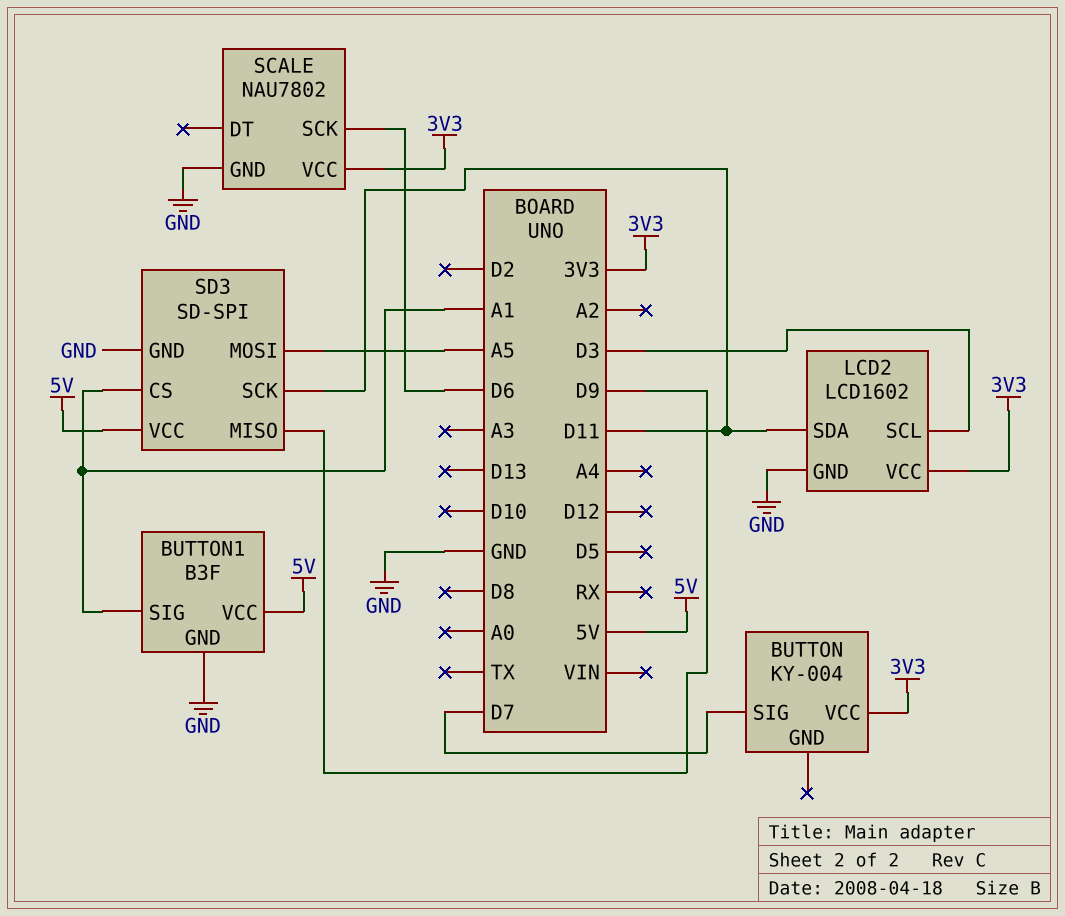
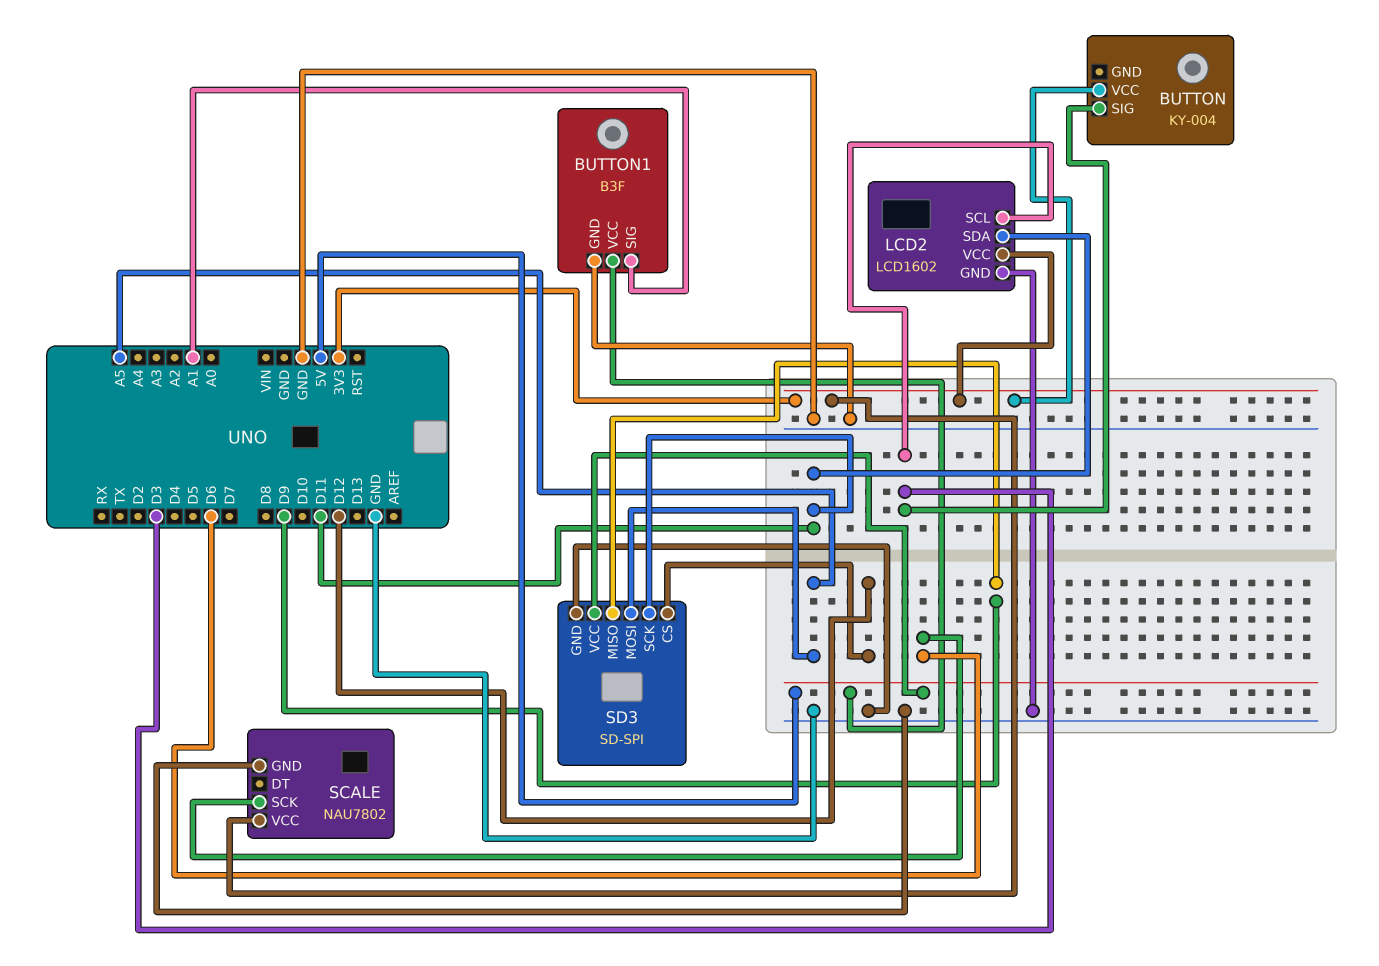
BUTTON pin SIG: D7 -> D3
SD3 pin CS: A1 -> D12

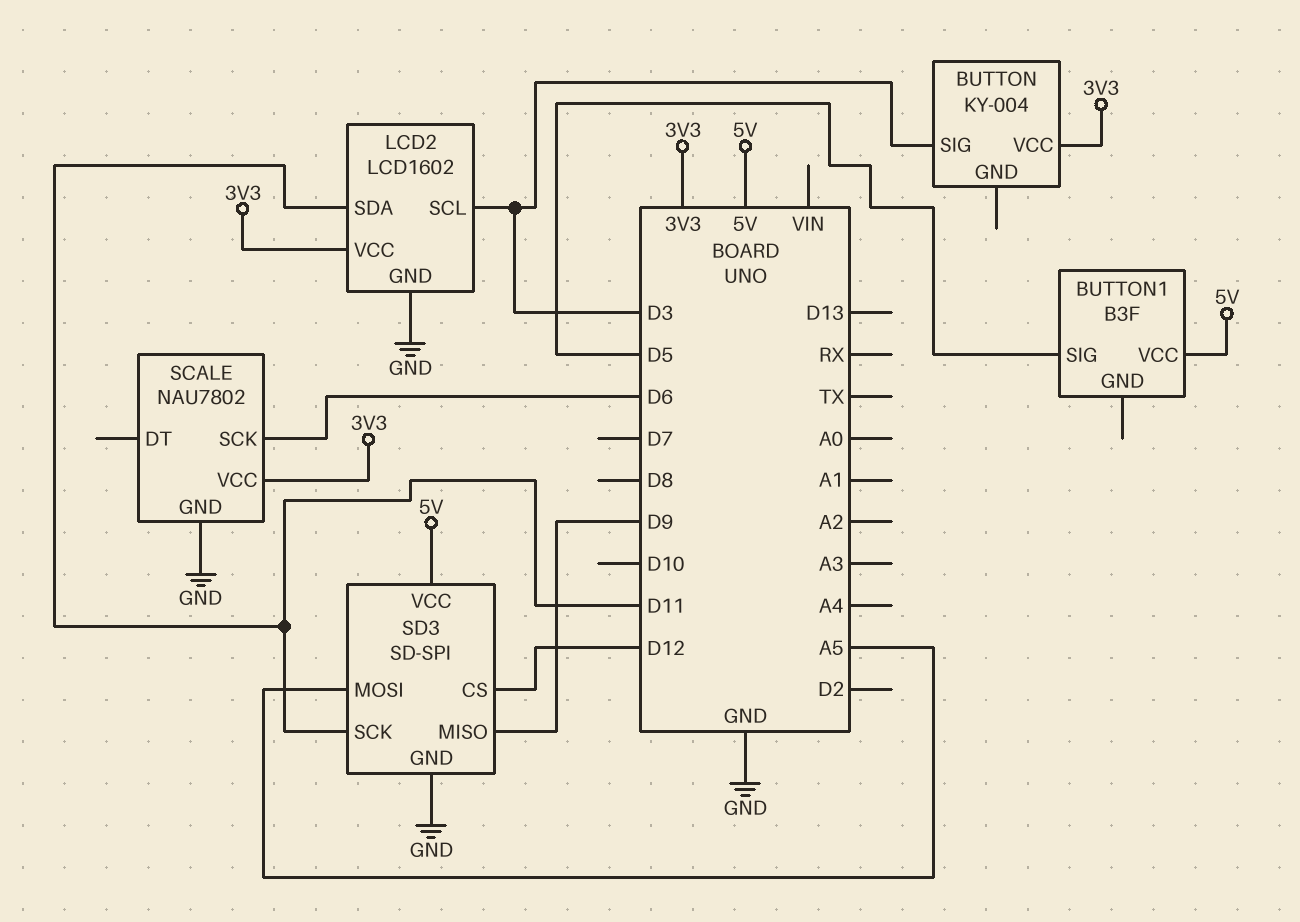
BUTTON1 pin GND: GND -> none
BUTTON1 pin SIG: A1 -> D5

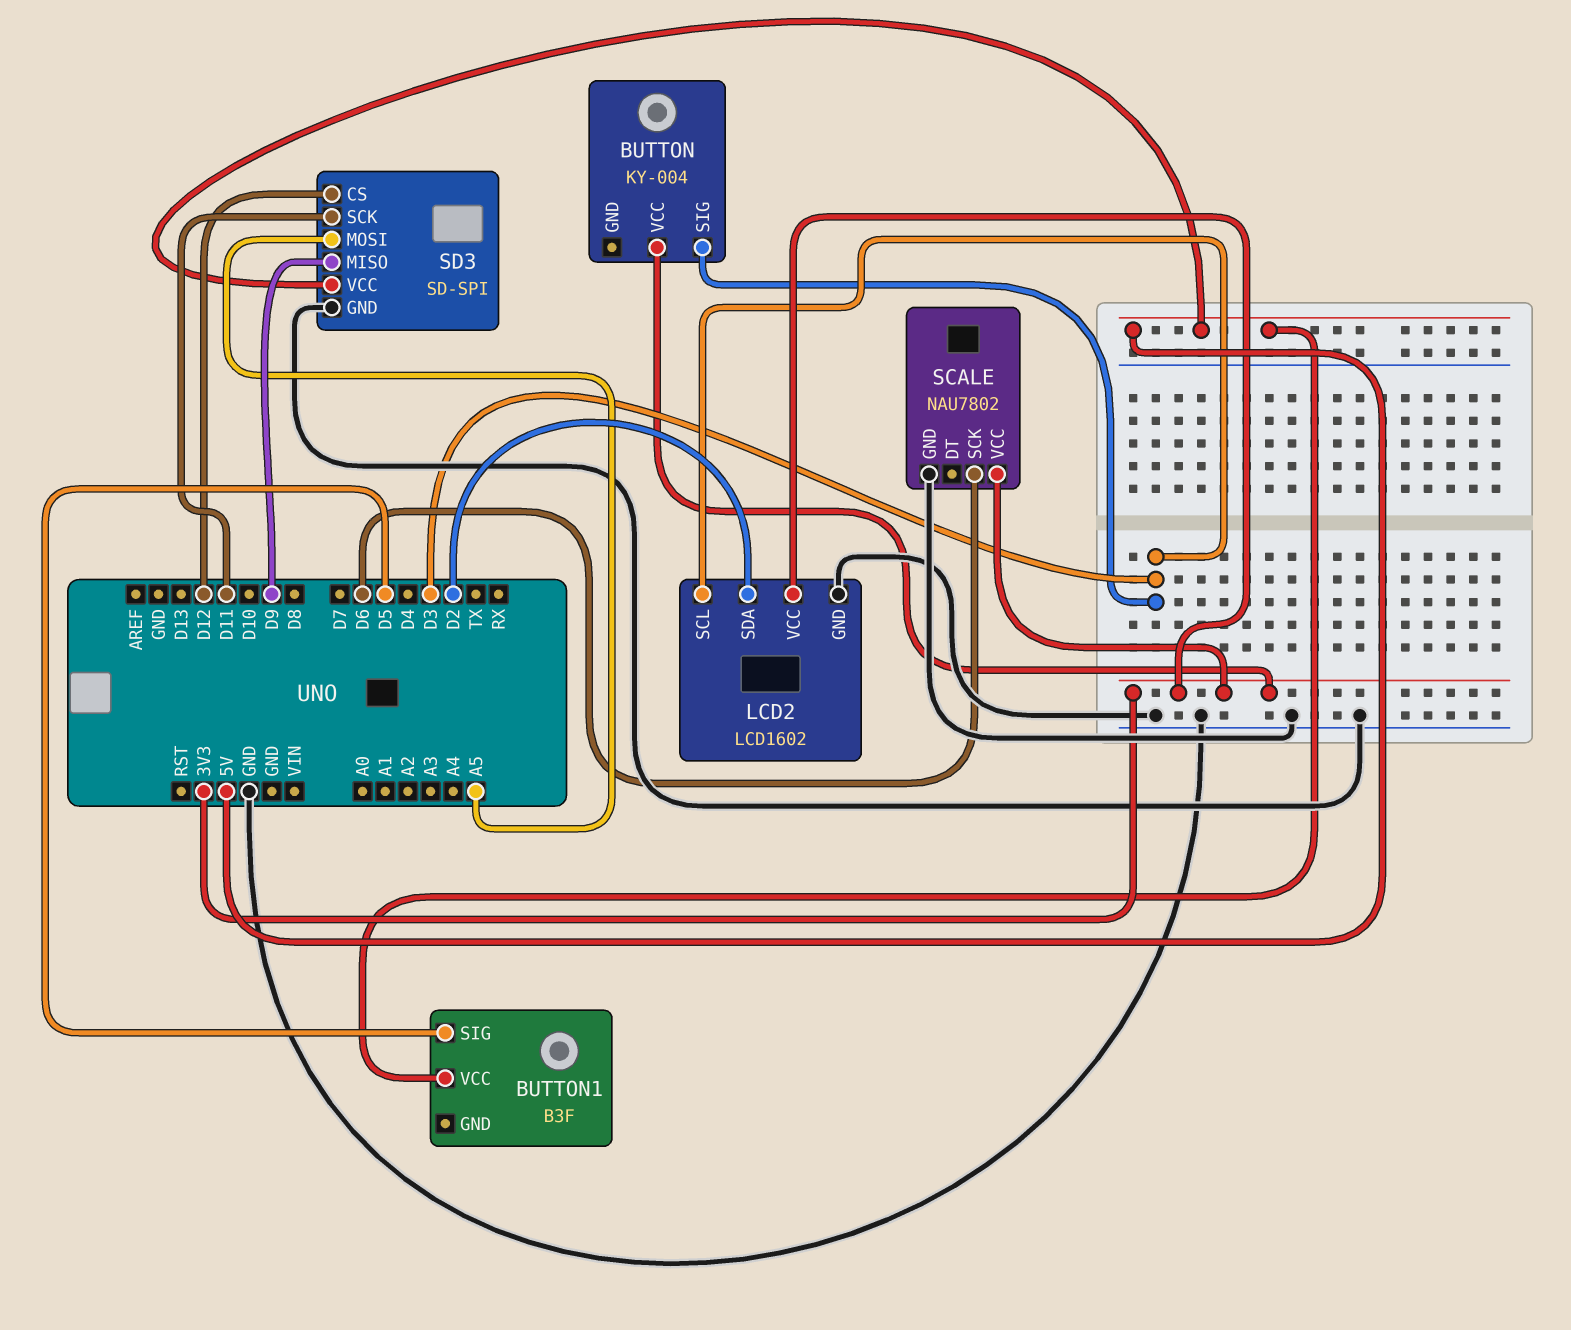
LCD2 pin SDA: D11 -> D2

